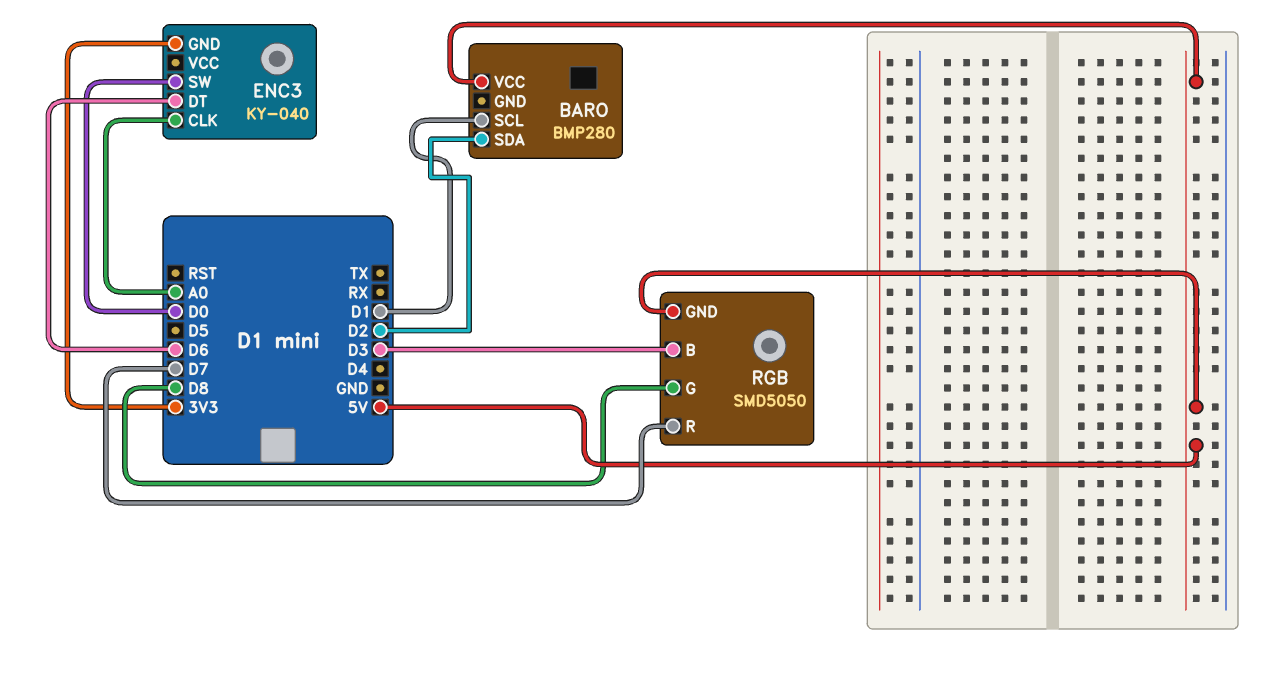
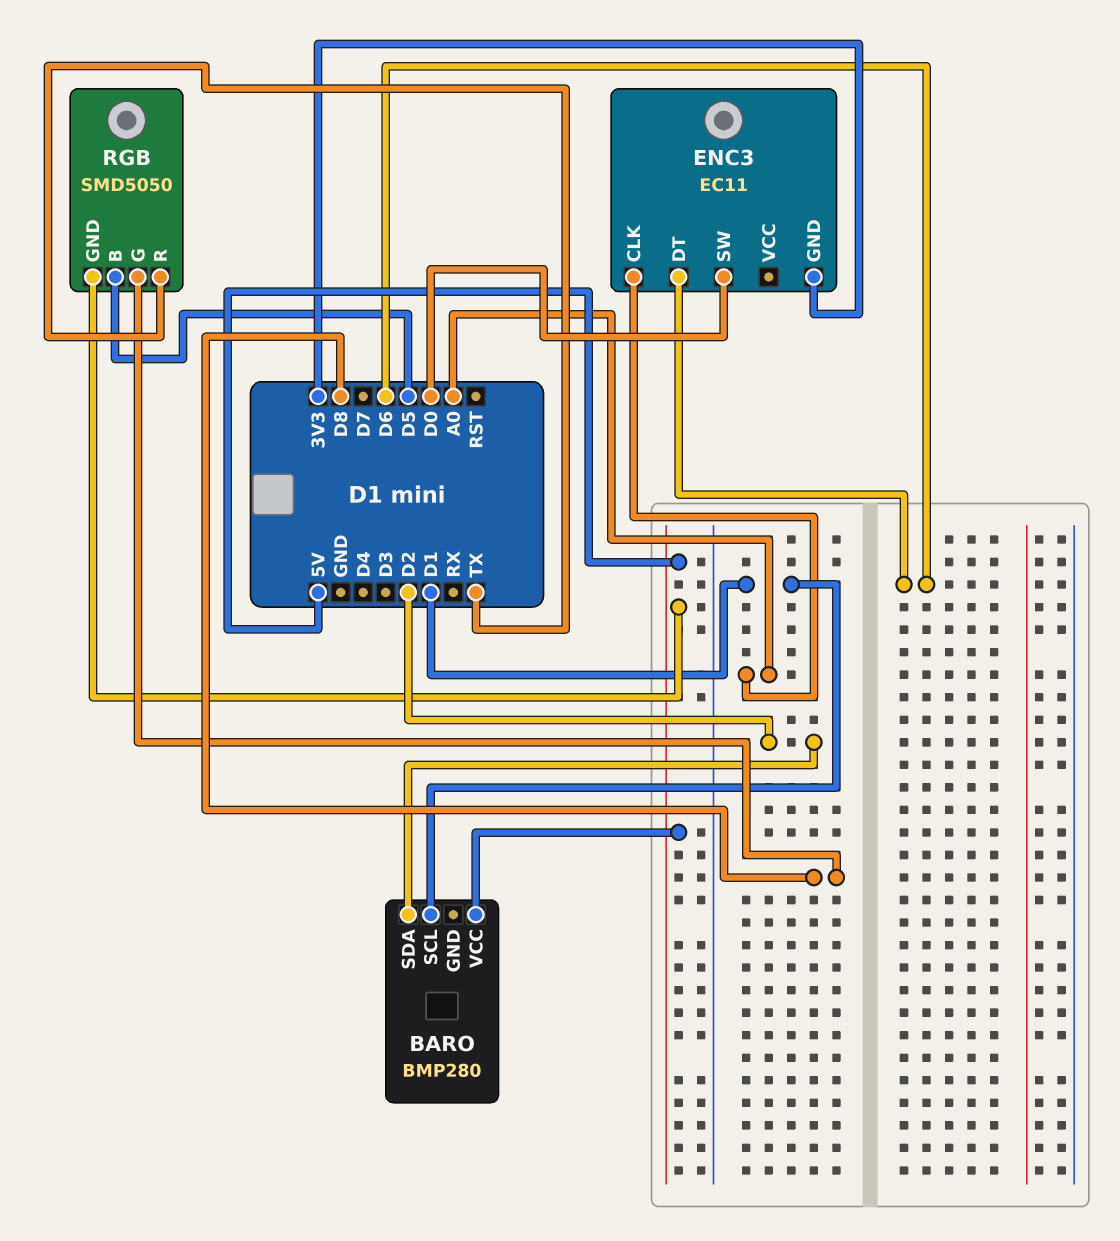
ENC3: KY-040 -> EC11
RGB pin B: D3 -> D5
RGB pin R: D7 -> TX

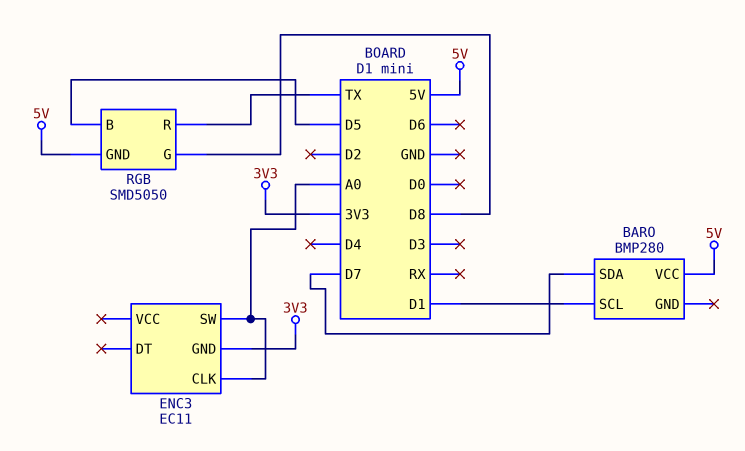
BARO pin SDA: D2 -> D7
ENC3 pin DT: D6 -> none
ENC3 pin SW: D0 -> A0

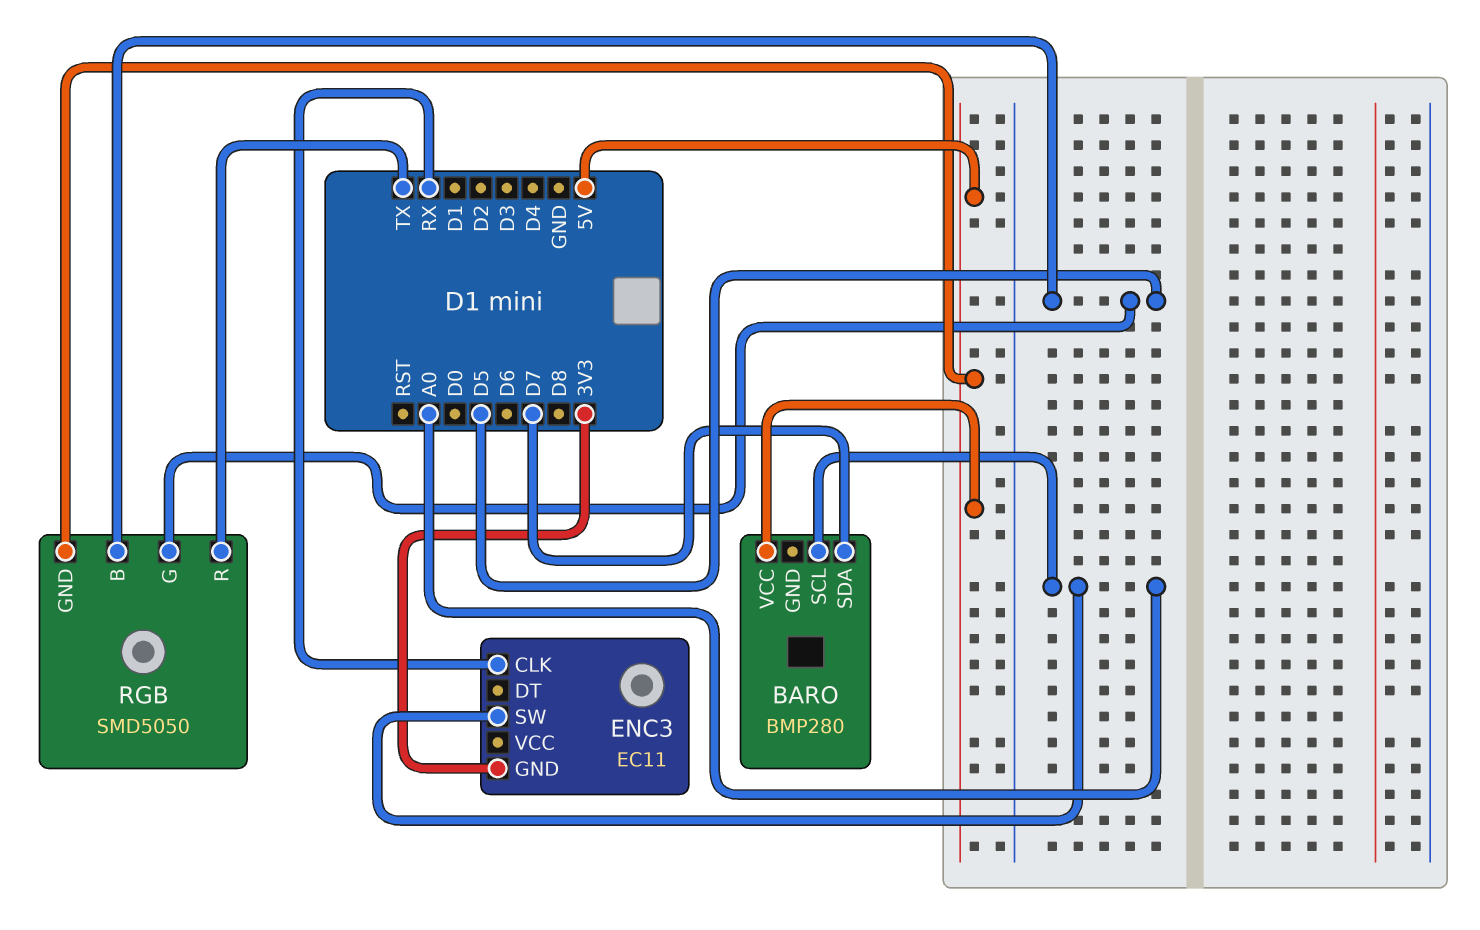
BARO pin SCL: D1 -> A0
ENC3 pin CLK: A0 -> RX
RGB pin G: D8 -> D5

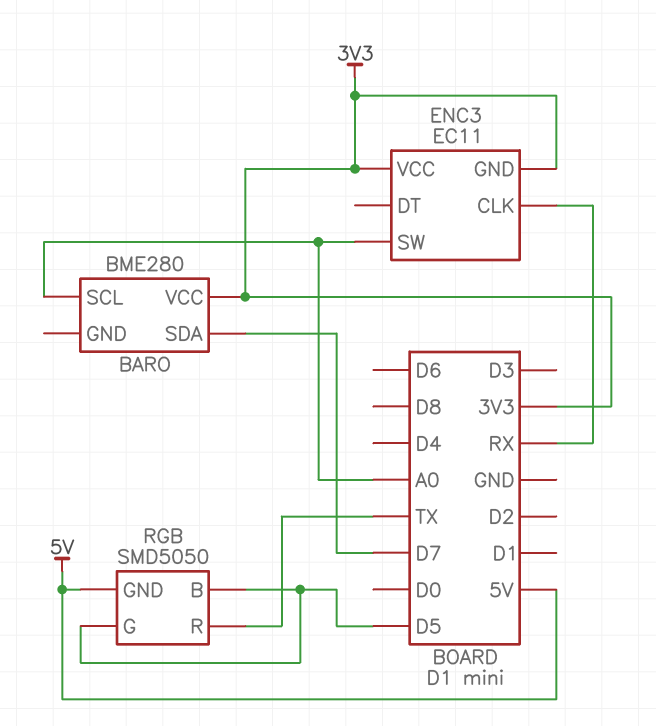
BARO: BMP280 -> BME280
BARO pin VCC: 5V -> 3V3
ENC3 pin VCC: none -> 3V3

